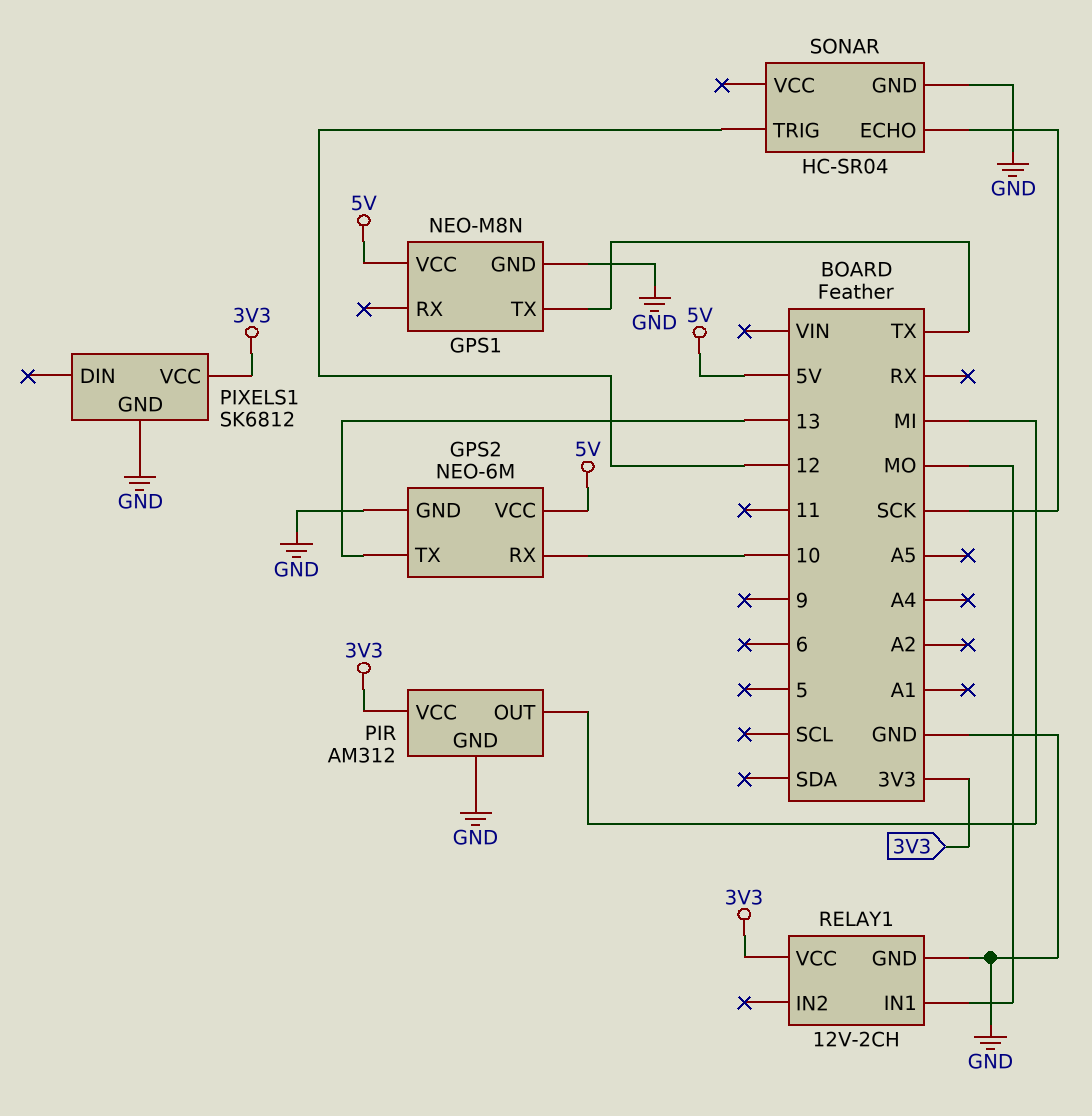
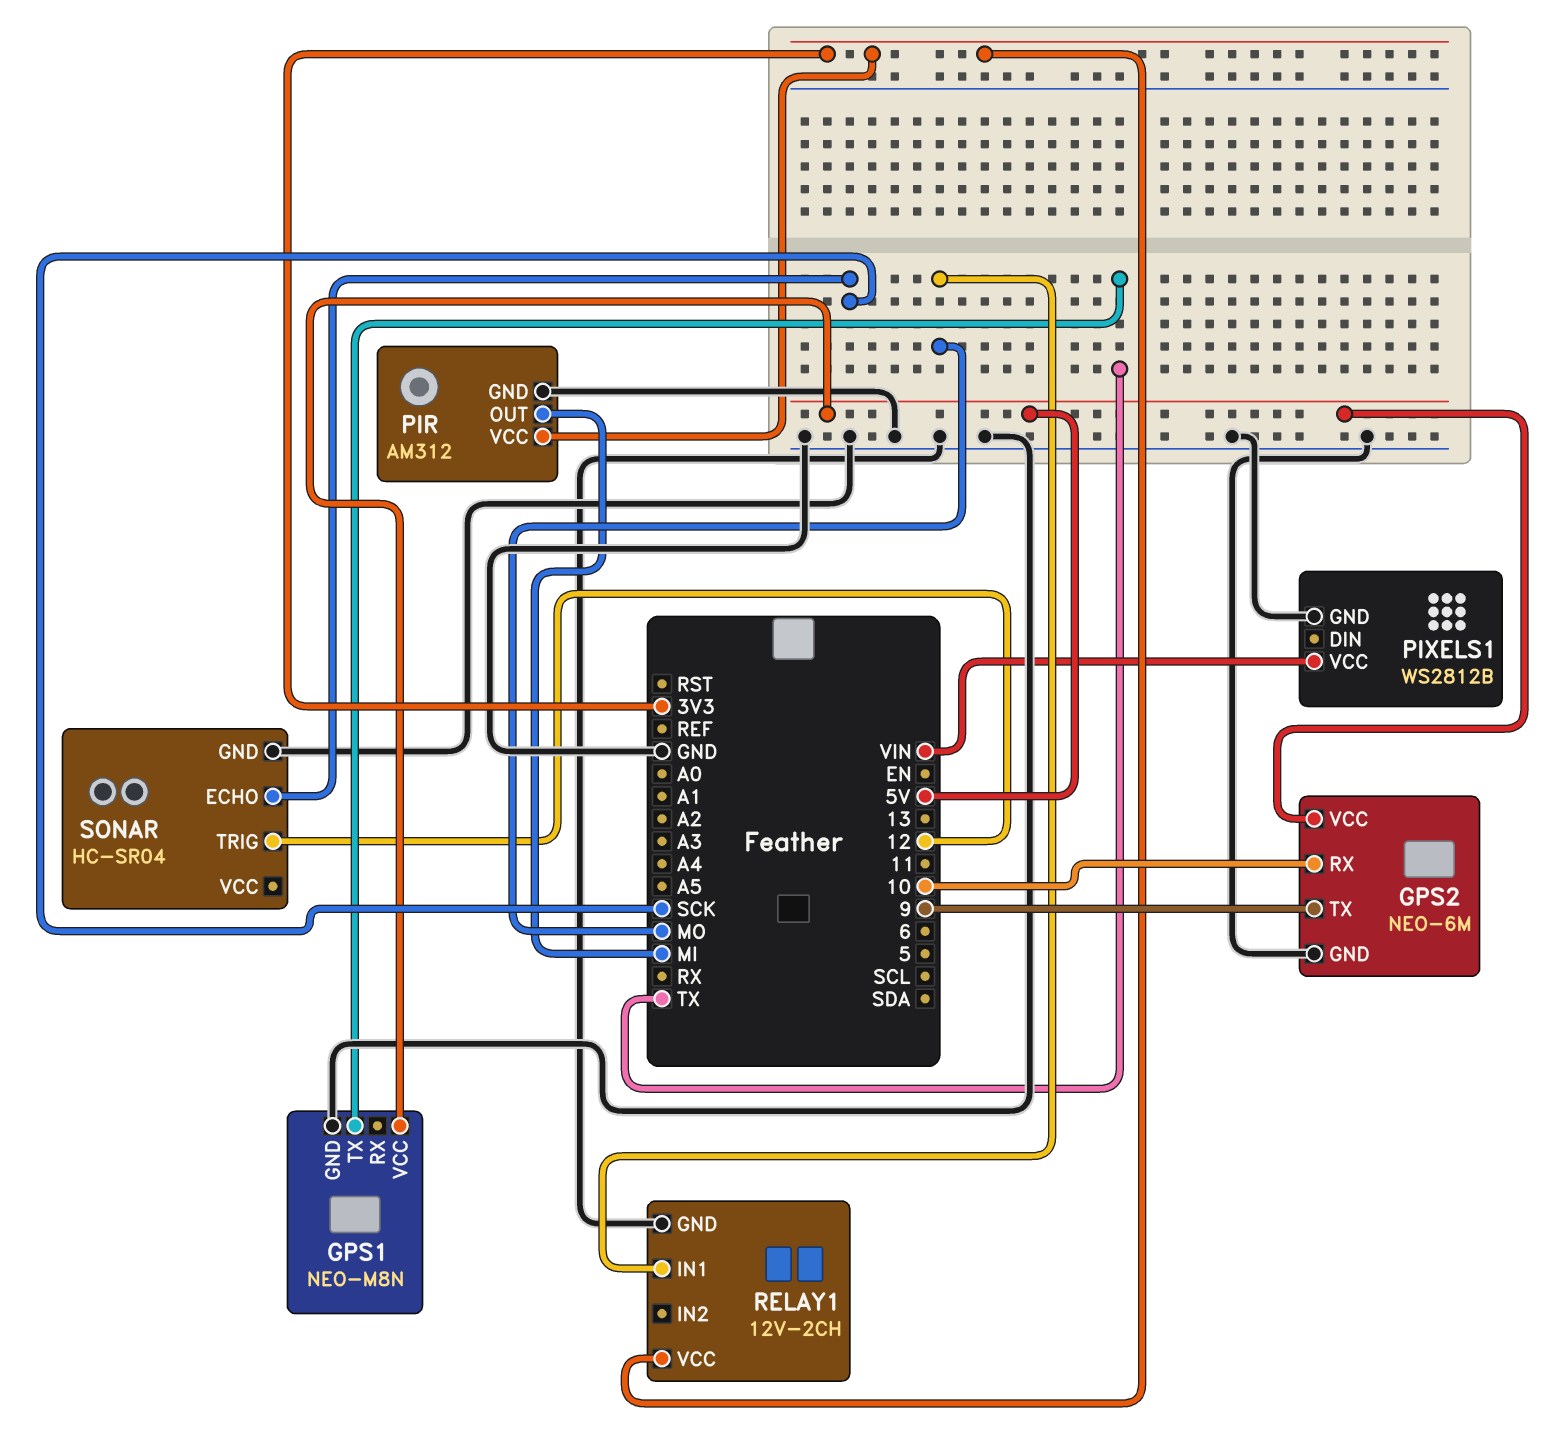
GPS2 pin TX: 13 -> 9
PIXELS1: SK6812 -> WS2812B
PIXELS1 pin VCC: 3V3 -> VIN

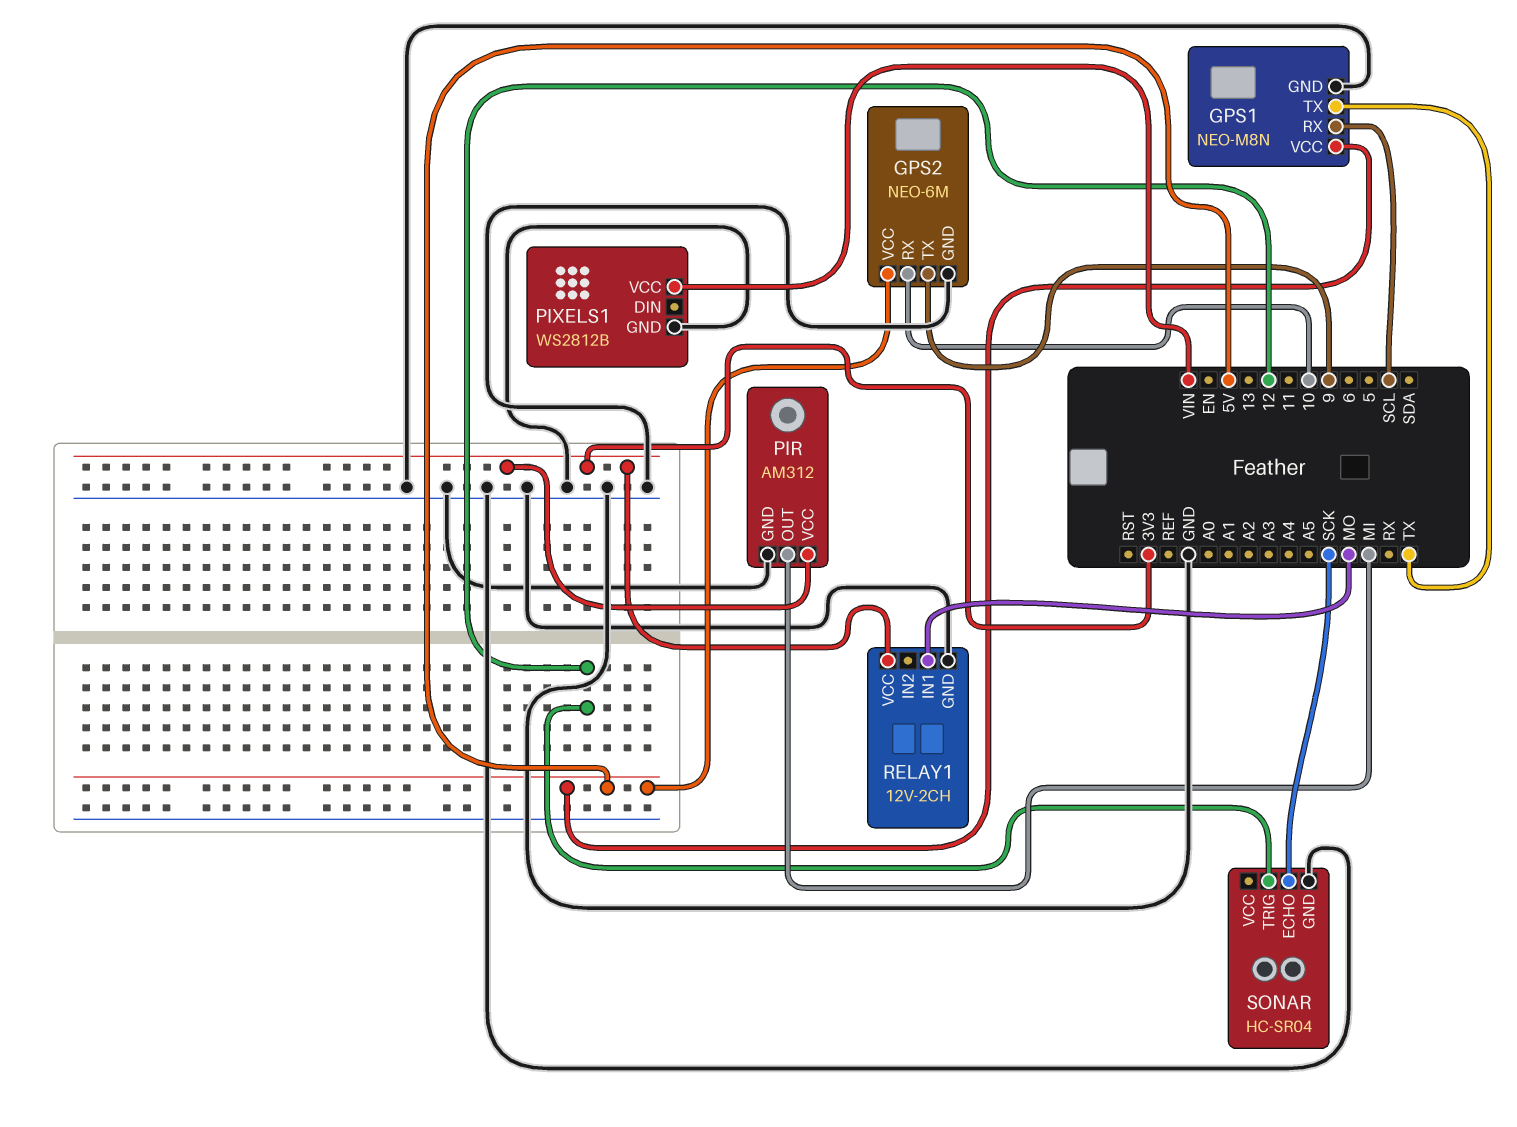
GPS1 pin RX: none -> SCL

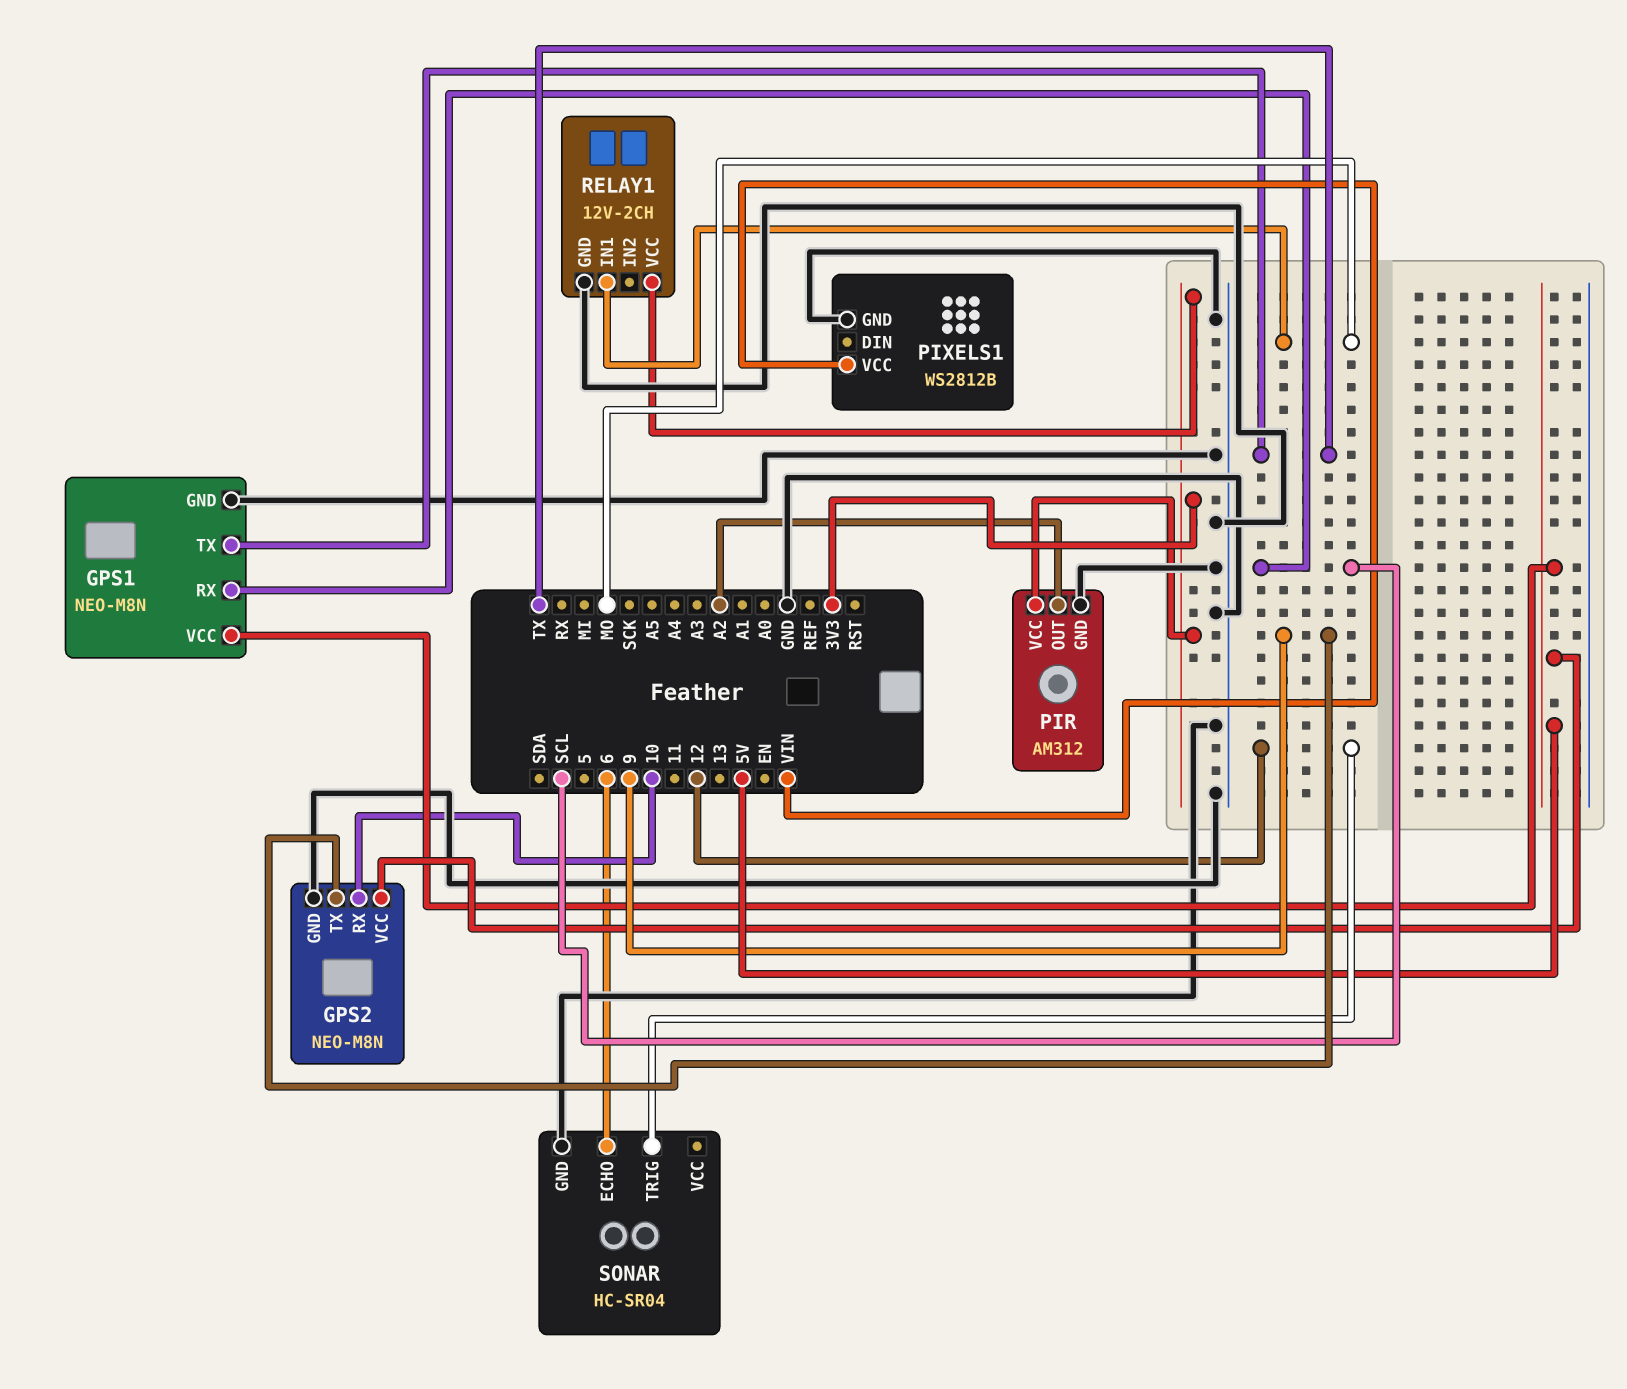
GPS2: NEO-6M -> NEO-M8N
PIR pin OUT: MI -> A2
SONAR pin ECHO: SCK -> 6

